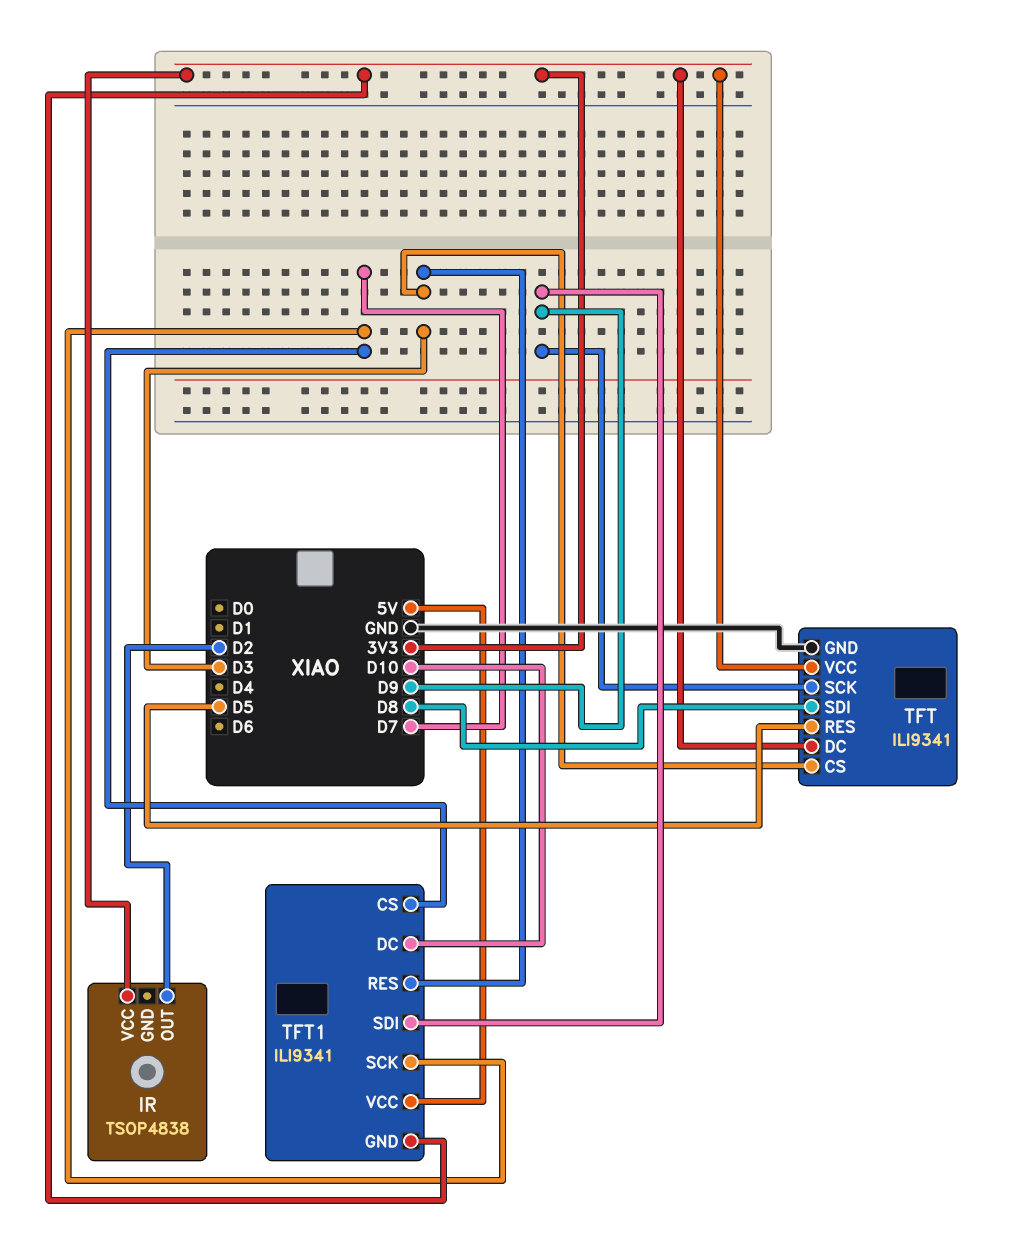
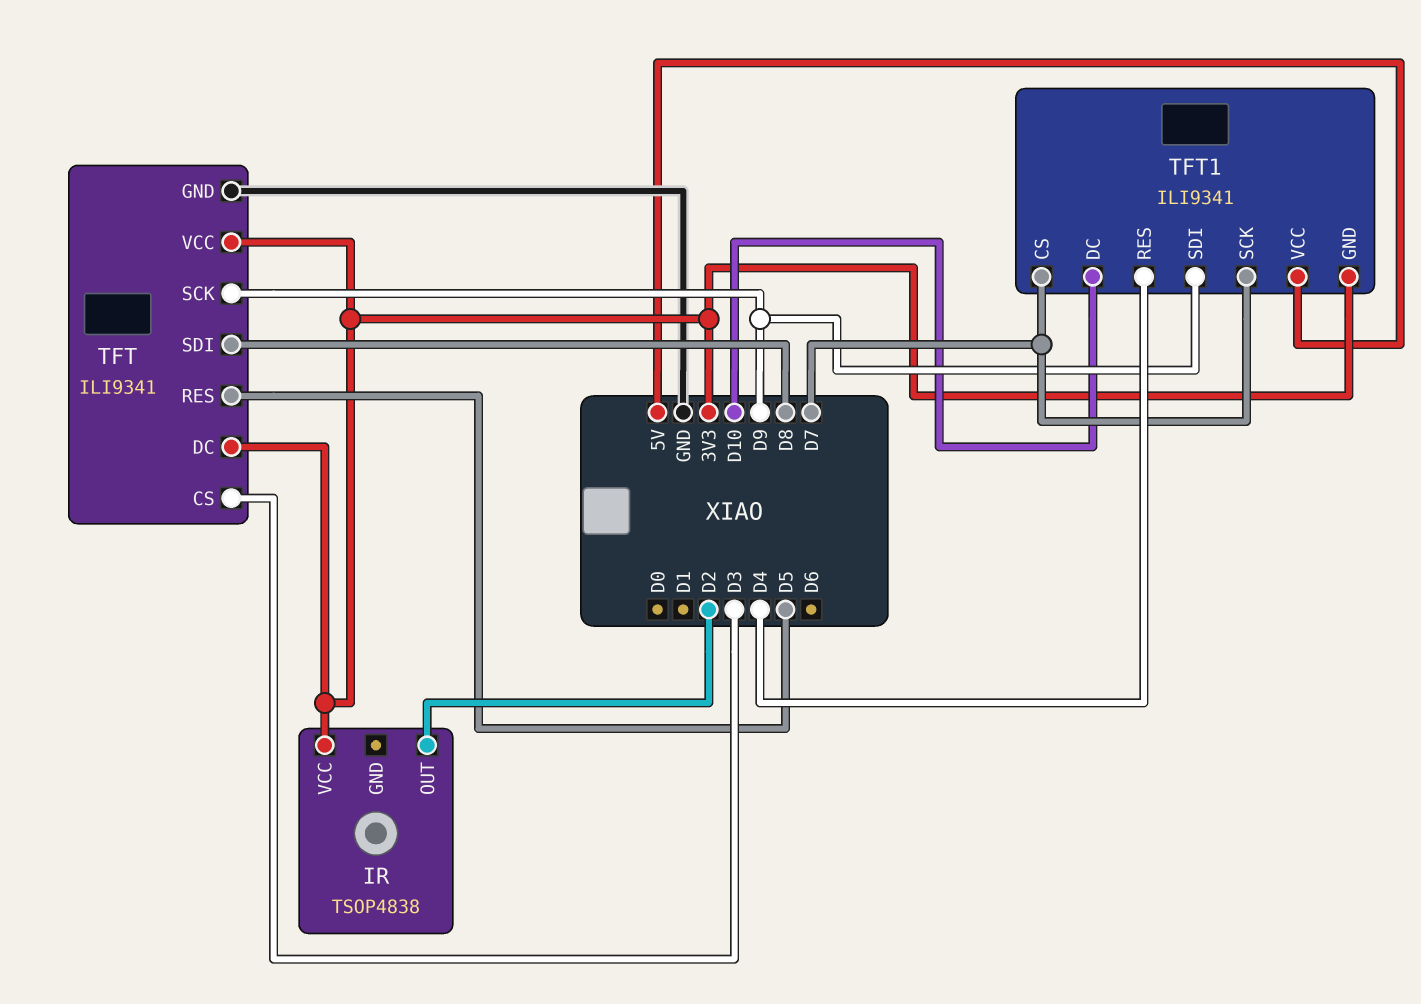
TFT1 pin RES: D3 -> D4

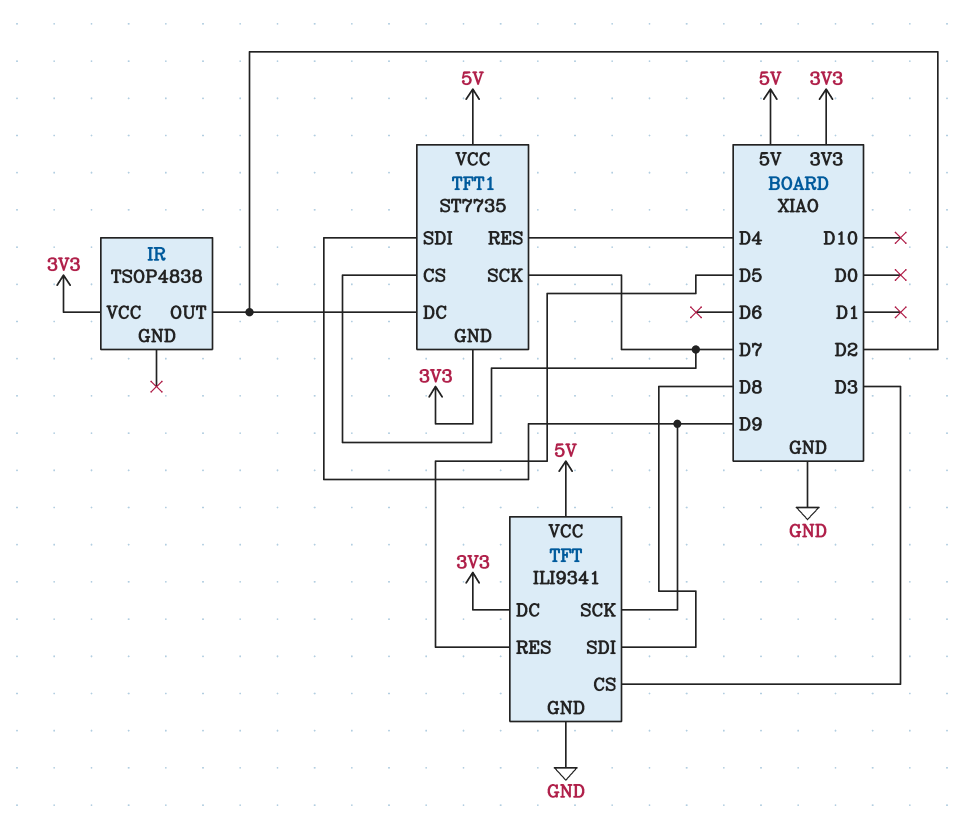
TFT pin VCC: 3V3 -> 5V
TFT1: ILI9341 -> ST7735
TFT1 pin DC: D10 -> D2

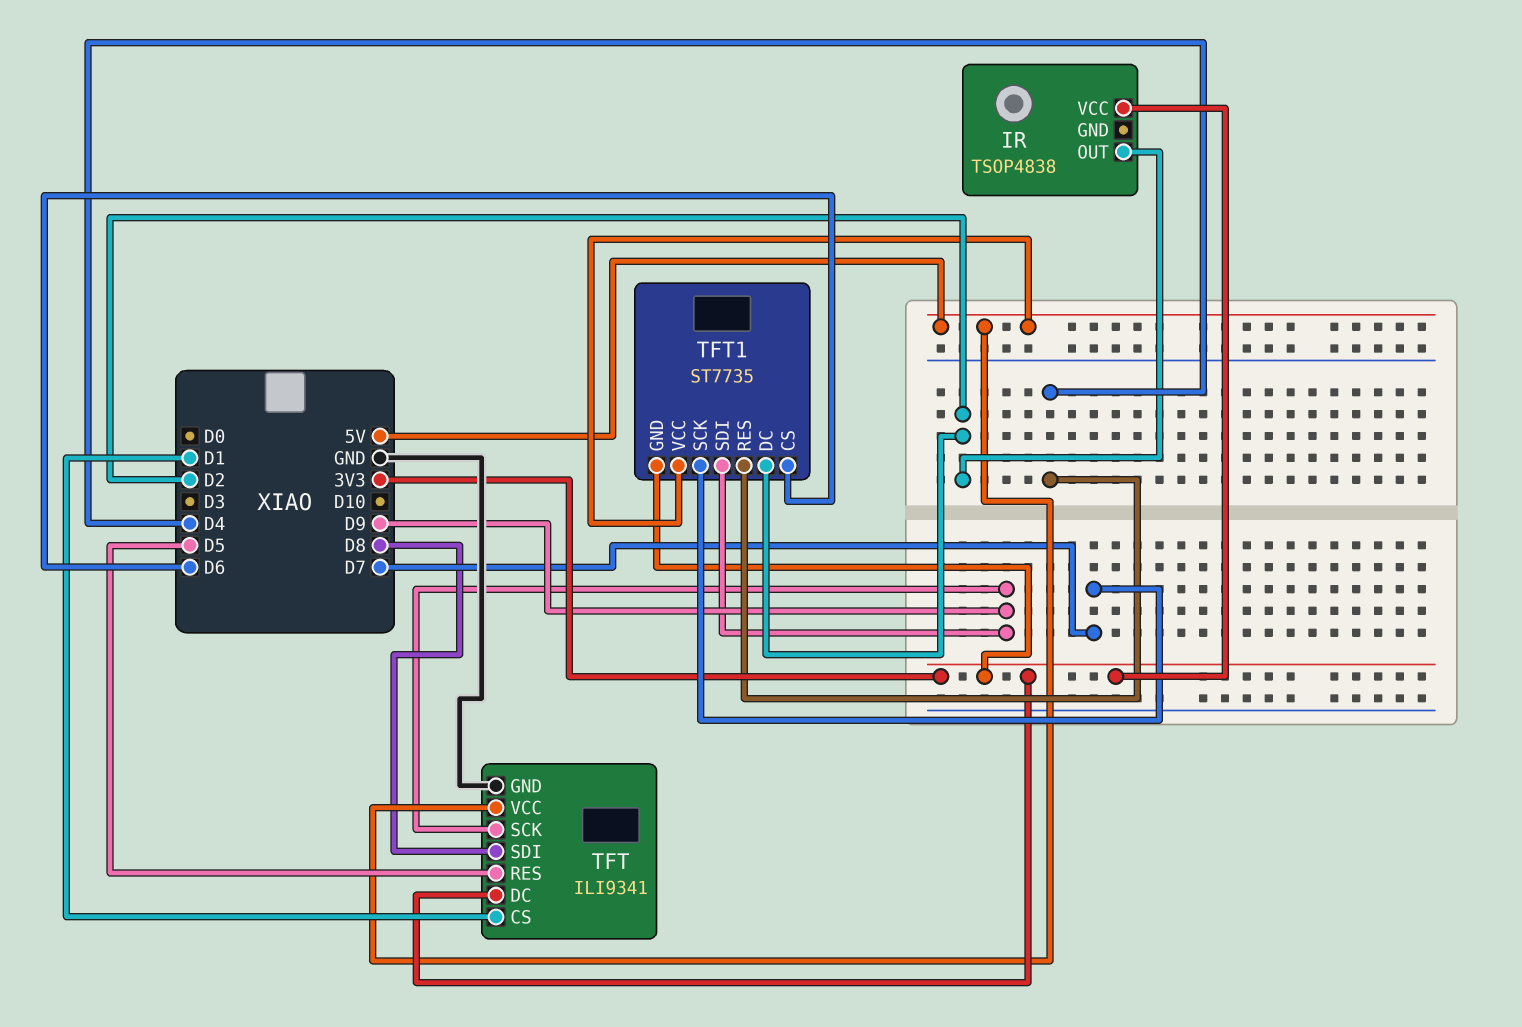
TFT pin CS: D3 -> D1
TFT1 pin CS: D7 -> D6

